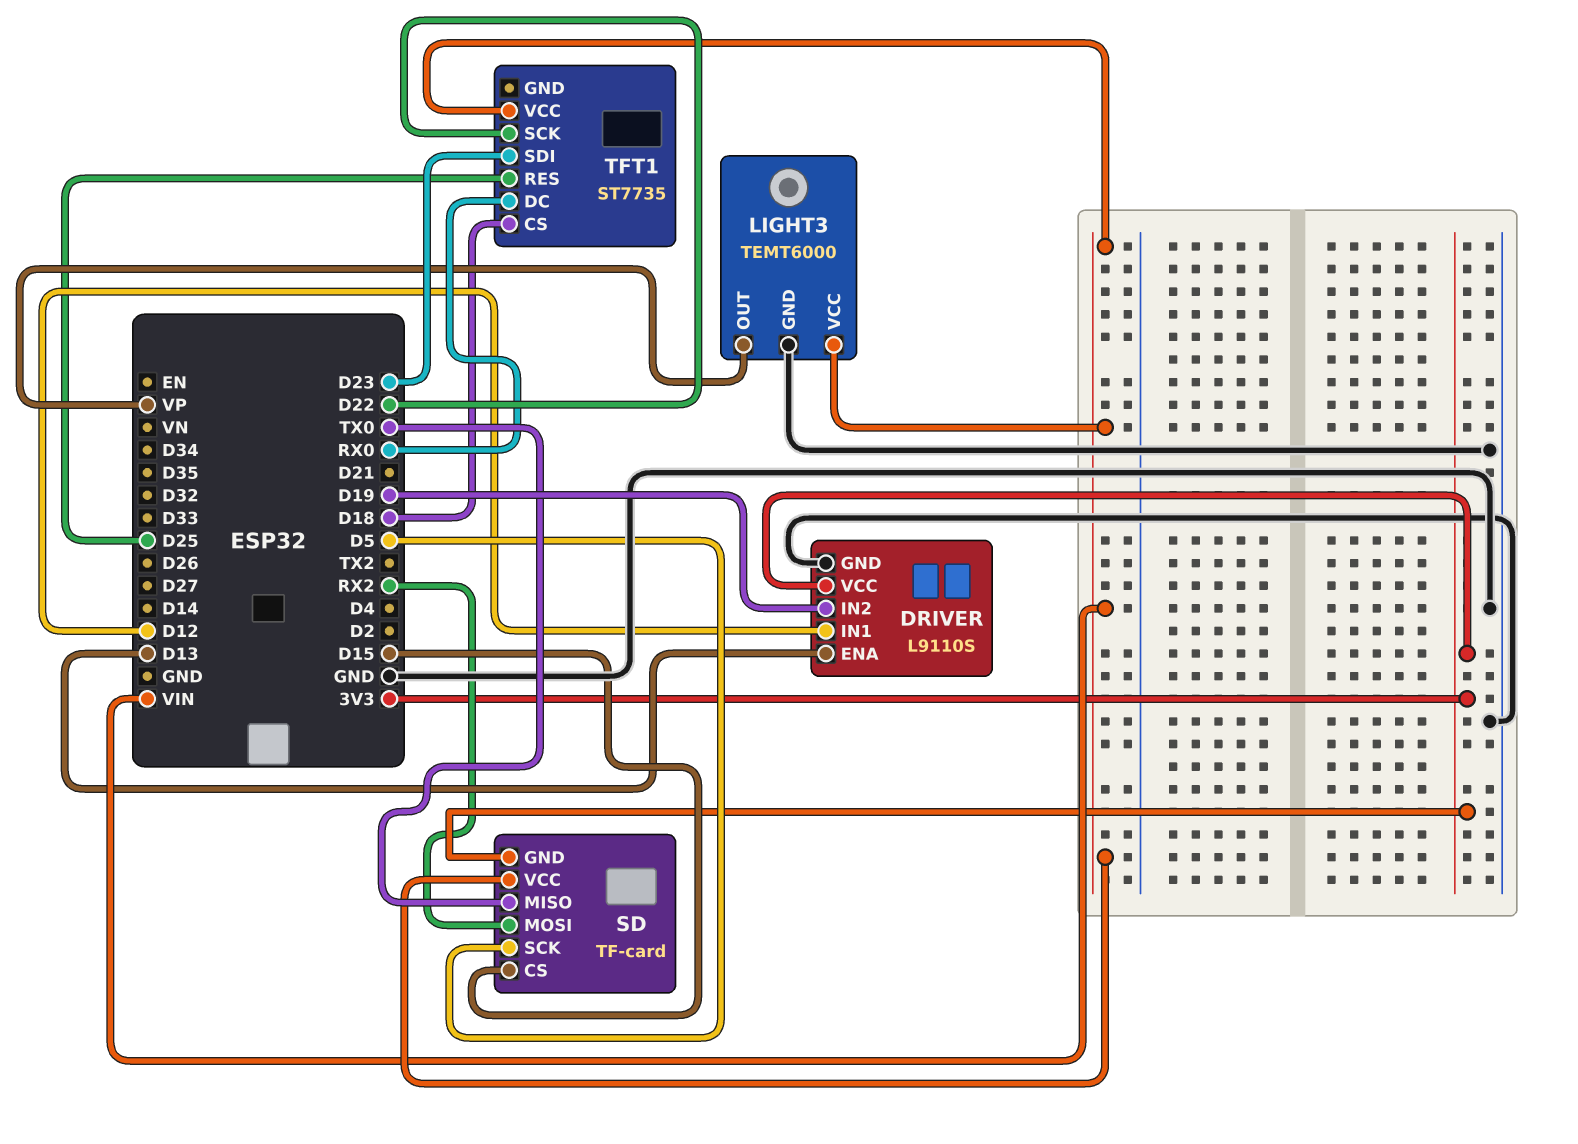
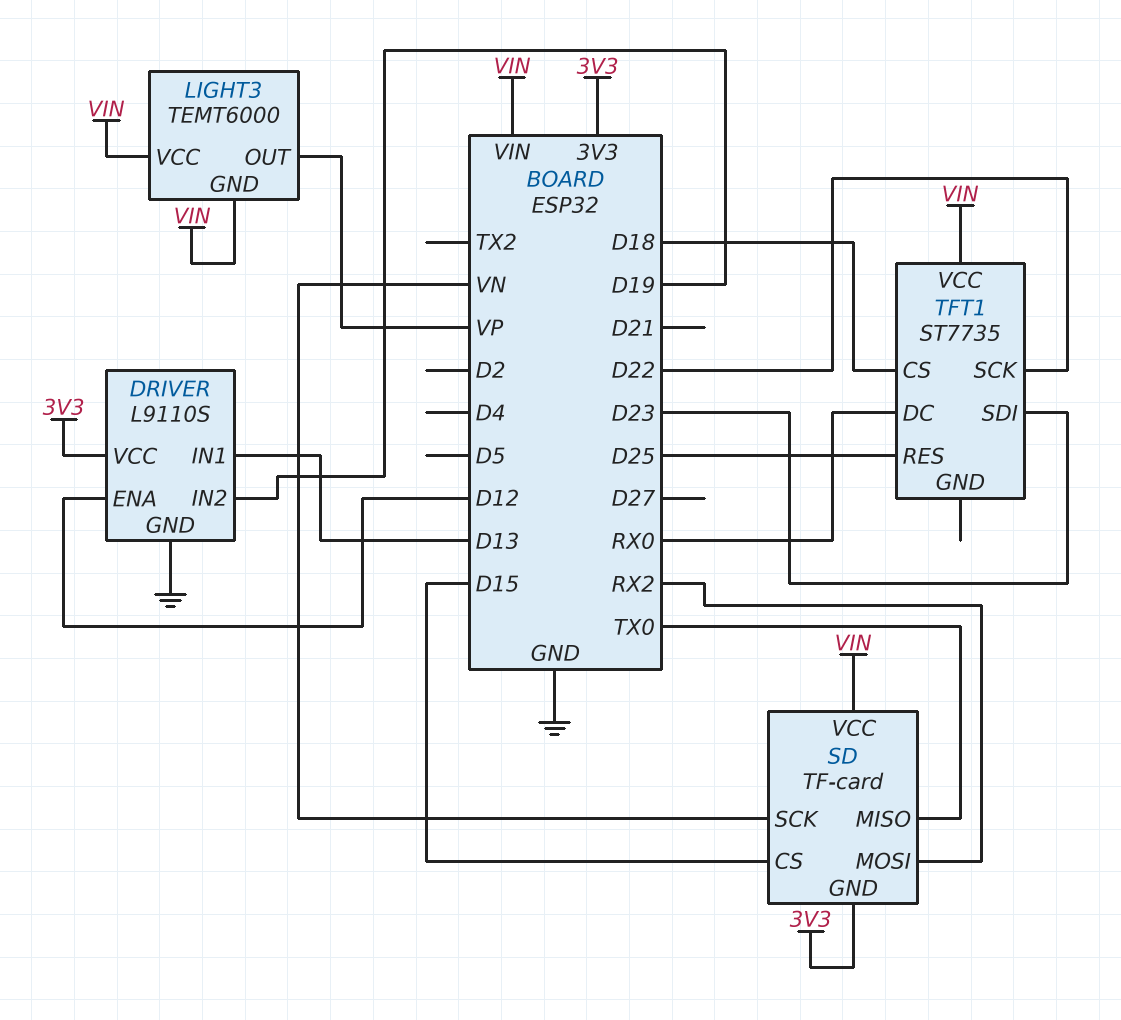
DRIVER pin ENA: D13 -> D12
DRIVER pin IN1: D12 -> D13
LIGHT3 pin GND: GND -> VIN
SD pin SCK: D5 -> VN

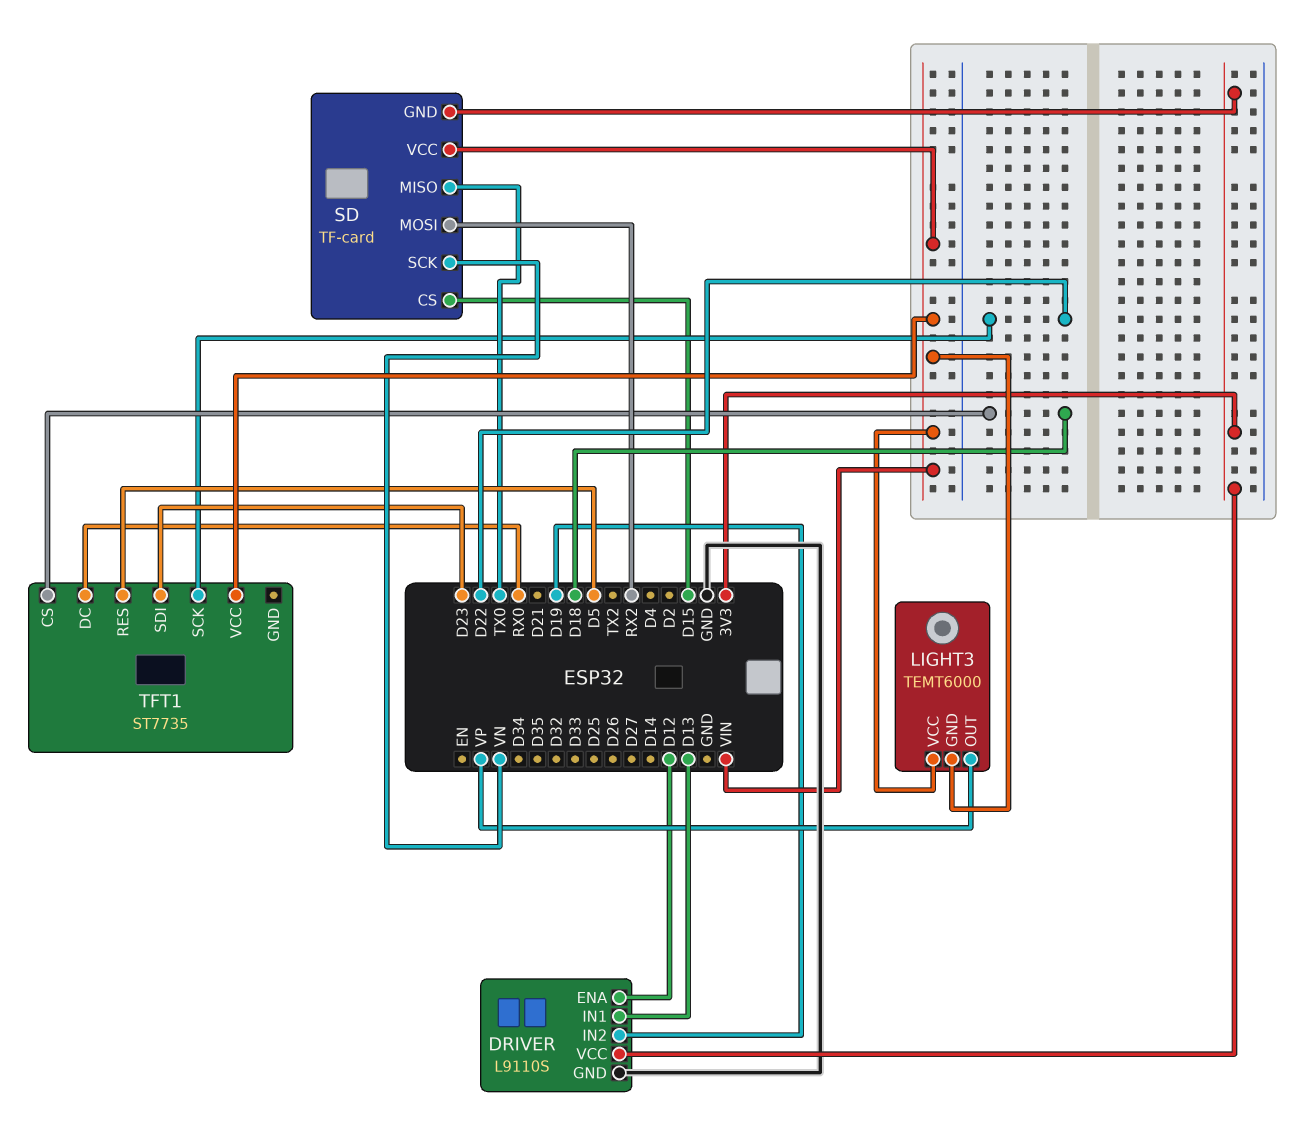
TFT1 pin RES: D25 -> D5

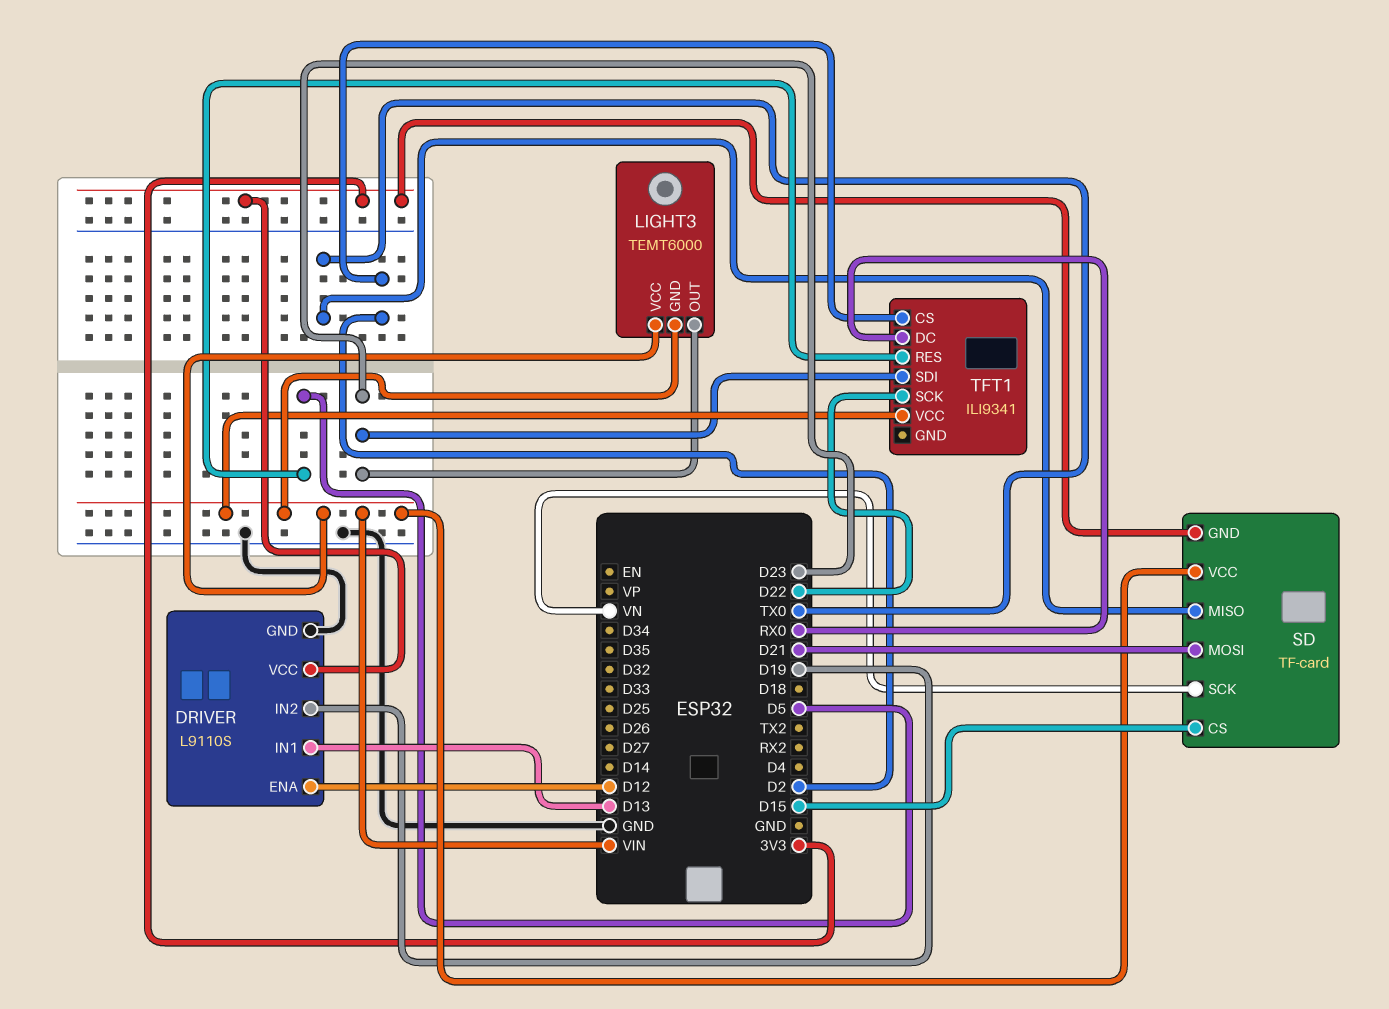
LIGHT3 pin OUT: VP -> D23
SD pin MOSI: RX2 -> D21
TFT1: ST7735 -> ILI9341
TFT1 pin CS: D18 -> D2

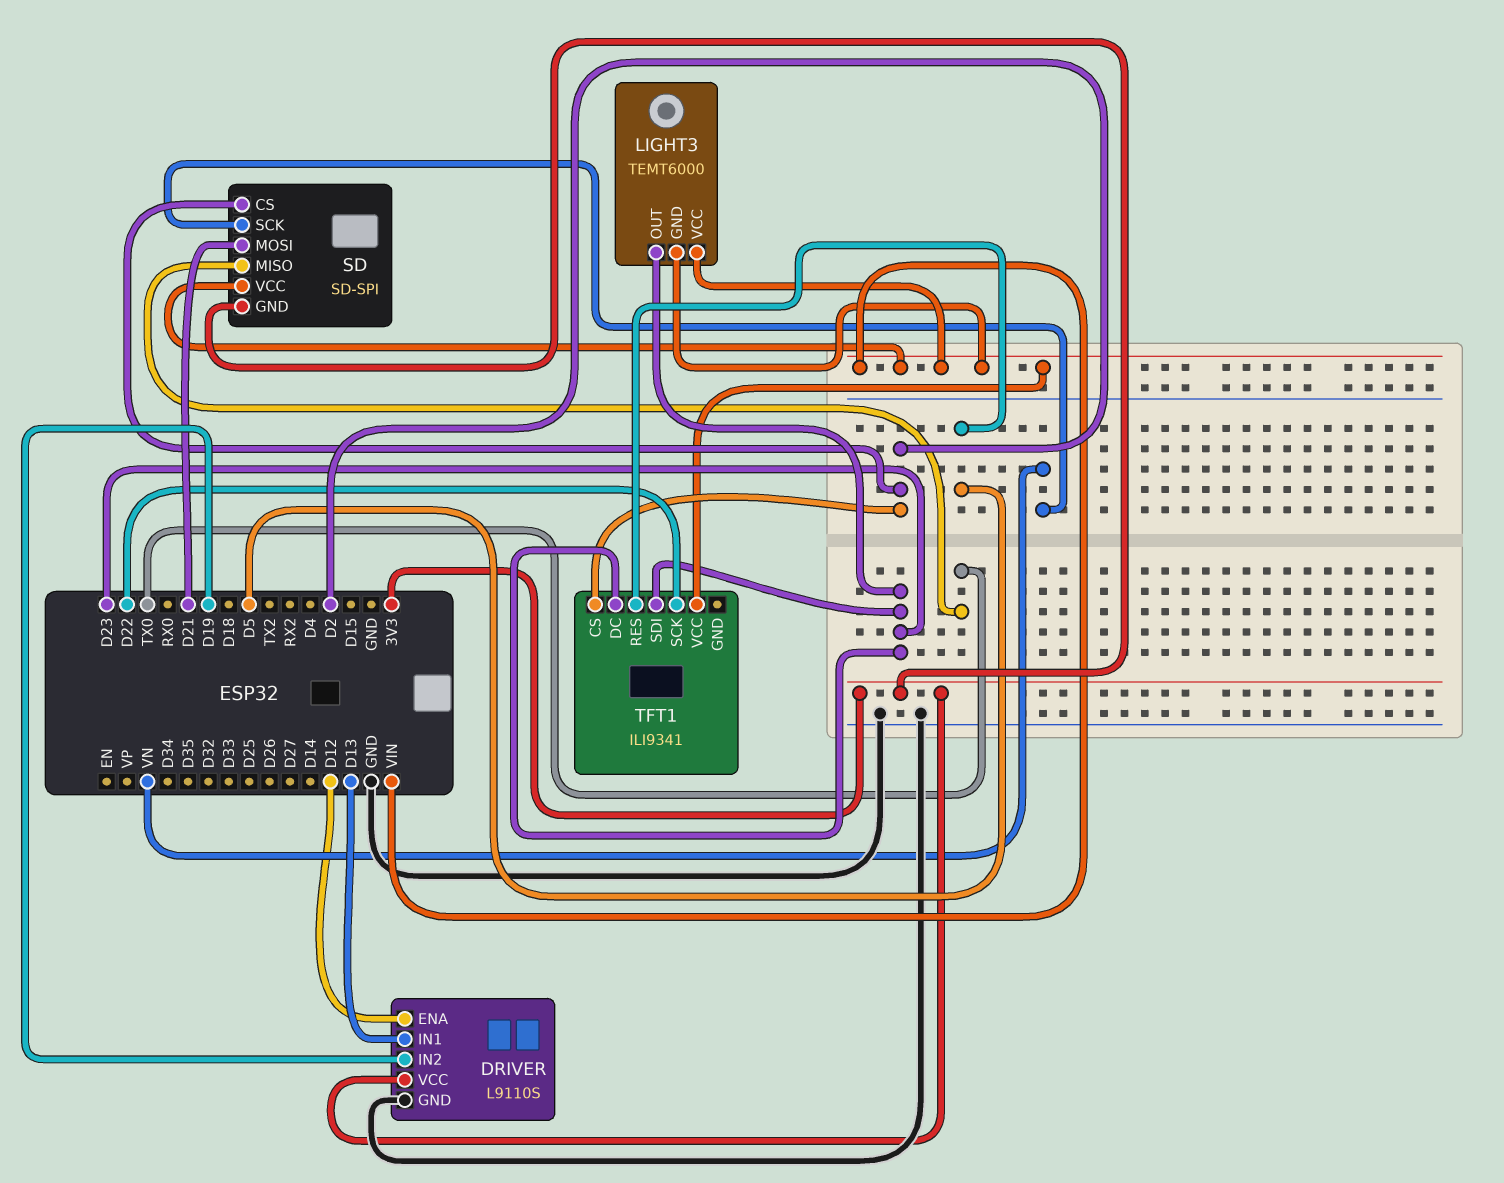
SD: TF-card -> SD-SPI
SD pin CS: D15 -> D2
TFT1 pin DC: RX0 -> D23

